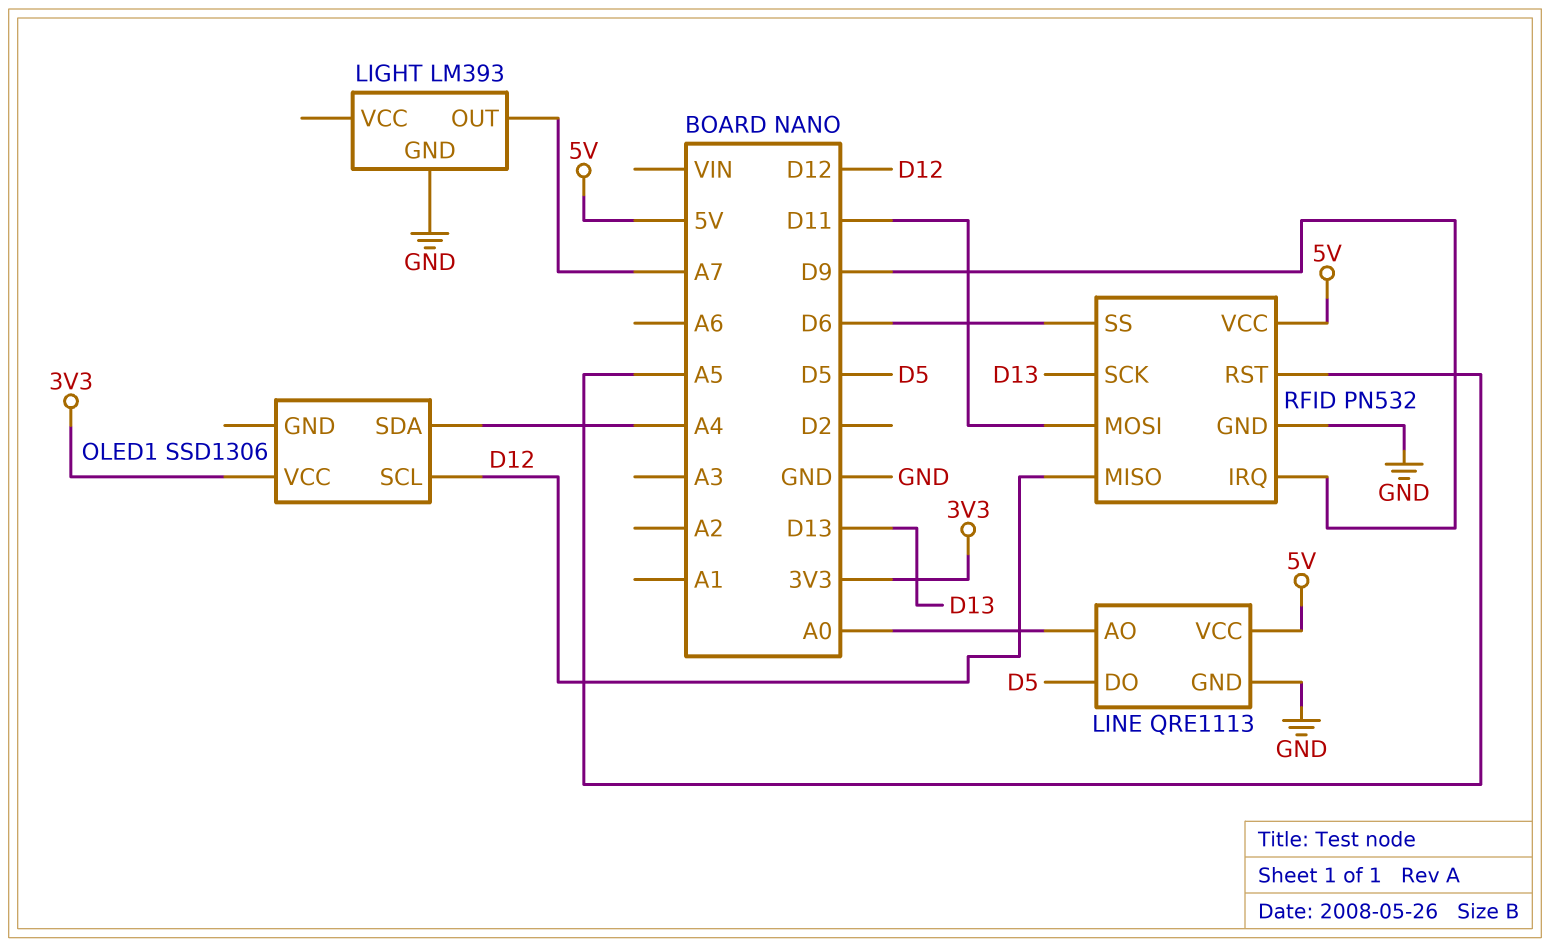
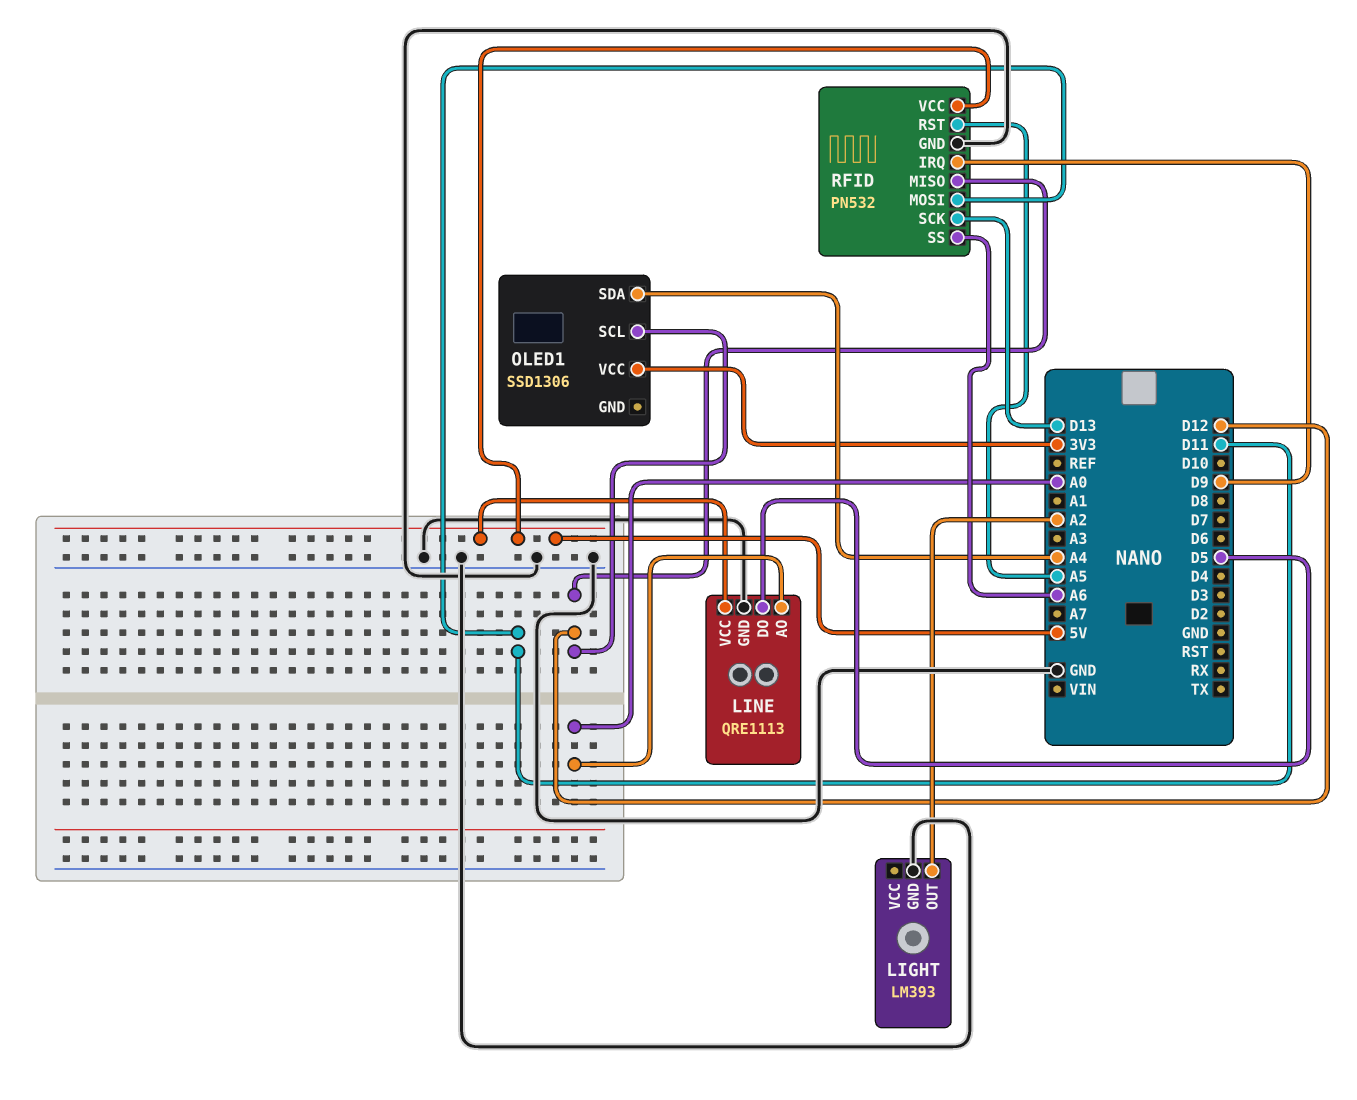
LIGHT pin OUT: A7 -> A2
RFID pin SS: D6 -> A6

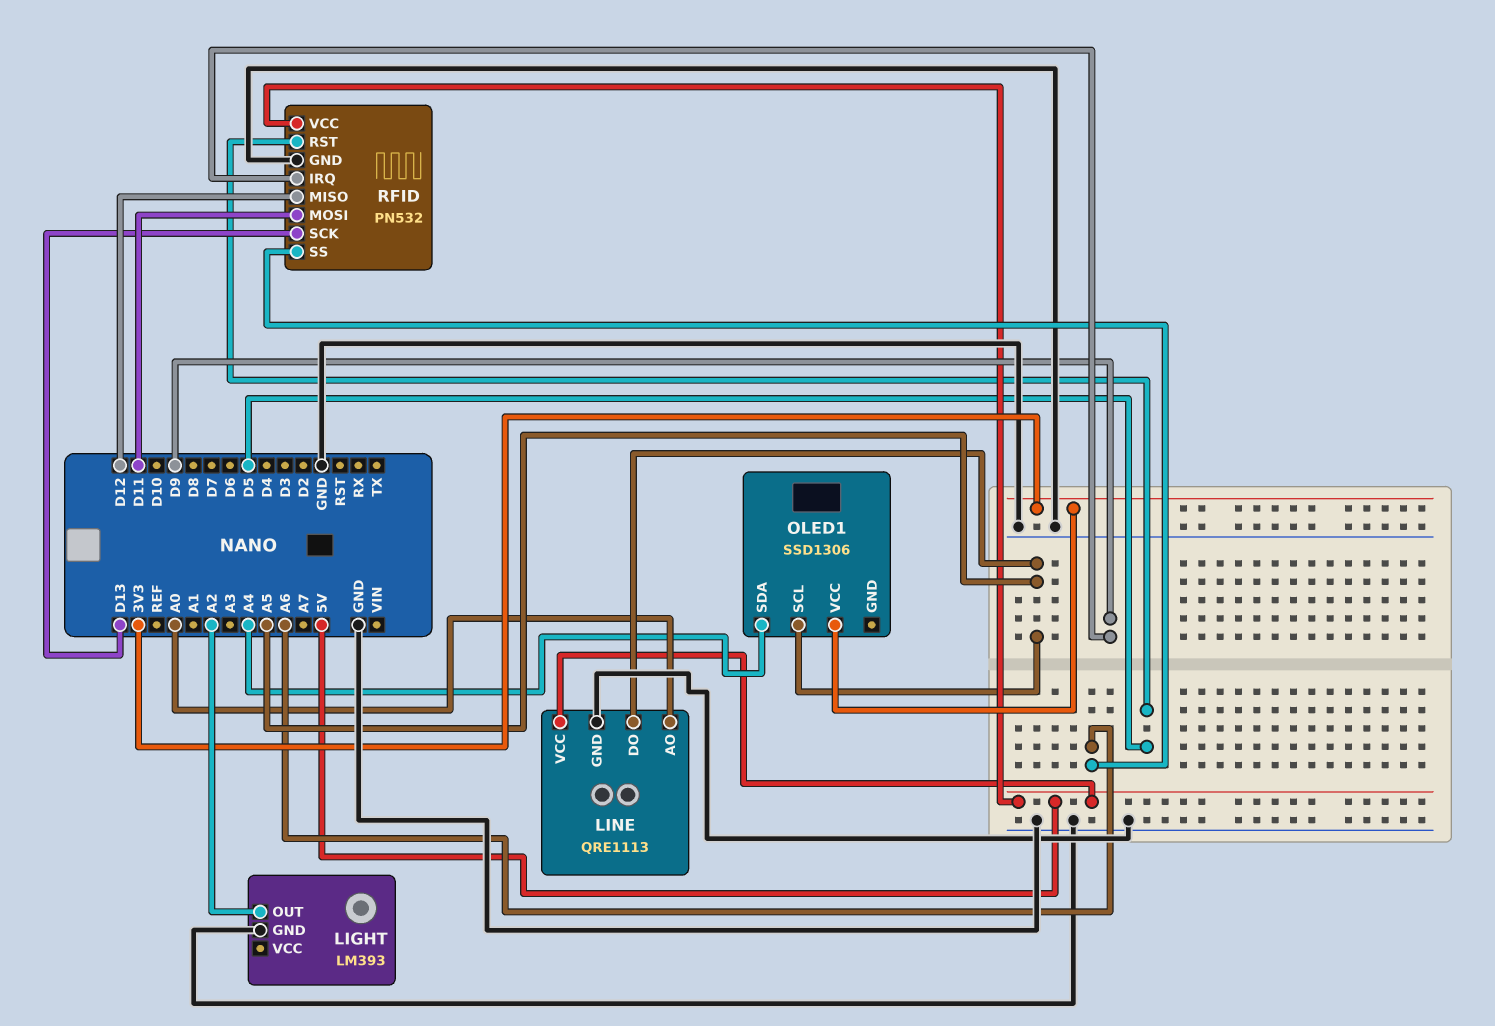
LINE pin DO: D5 -> A5
OLED1 pin SCL: D12 -> A5
RFID pin RST: A5 -> D5

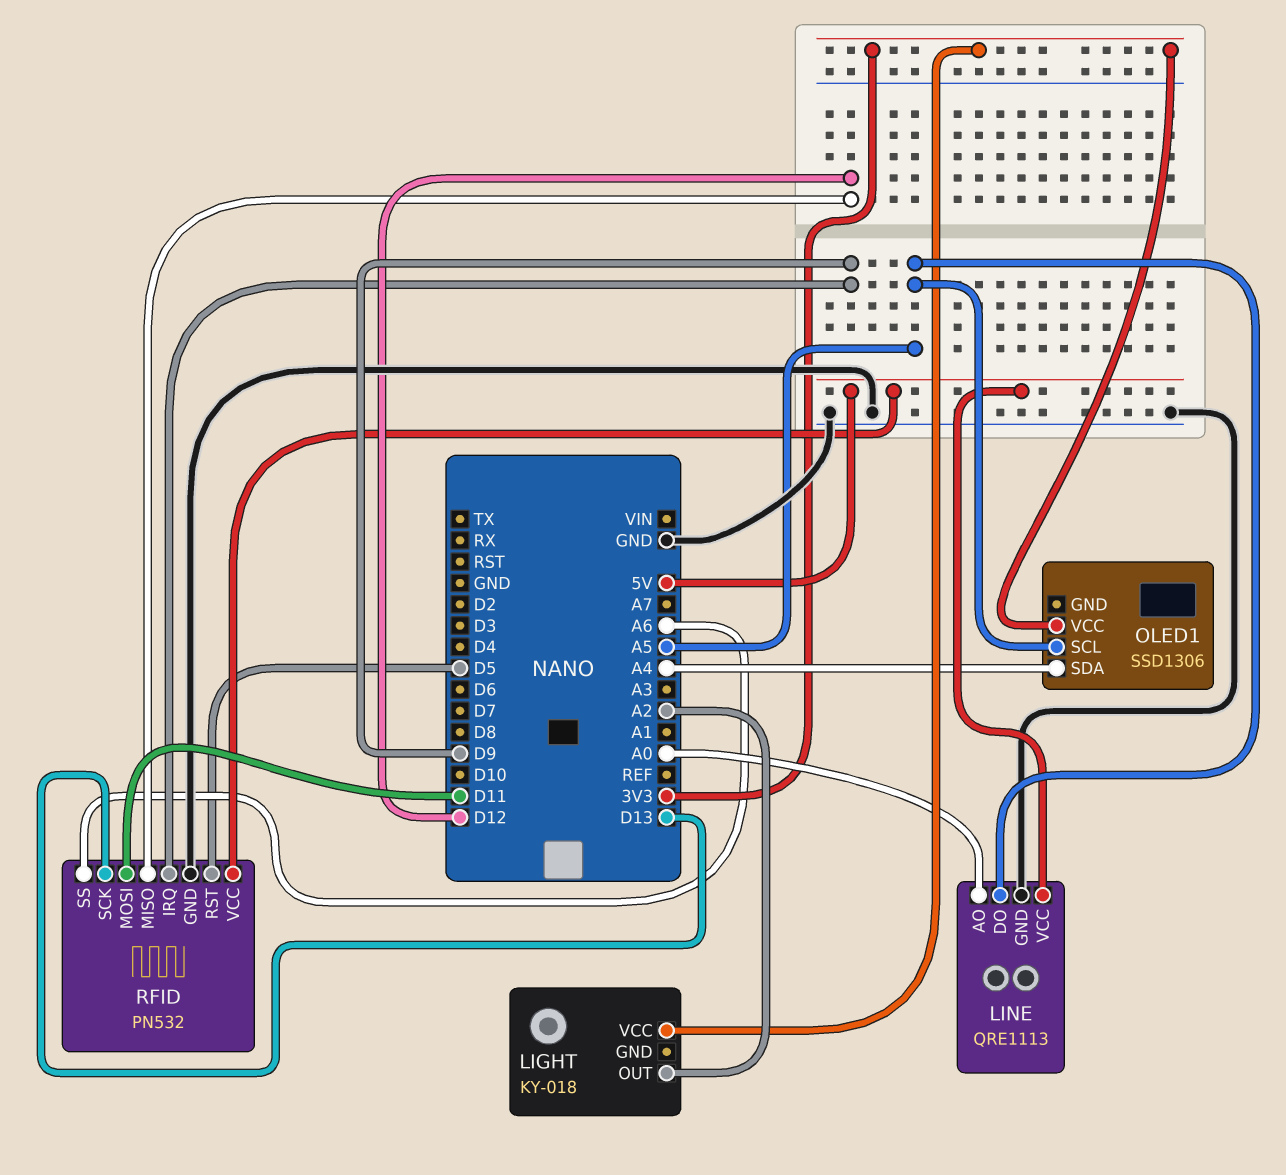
LIGHT: LM393 -> KY-018
LIGHT pin GND: GND -> none
LIGHT pin VCC: none -> 3V3

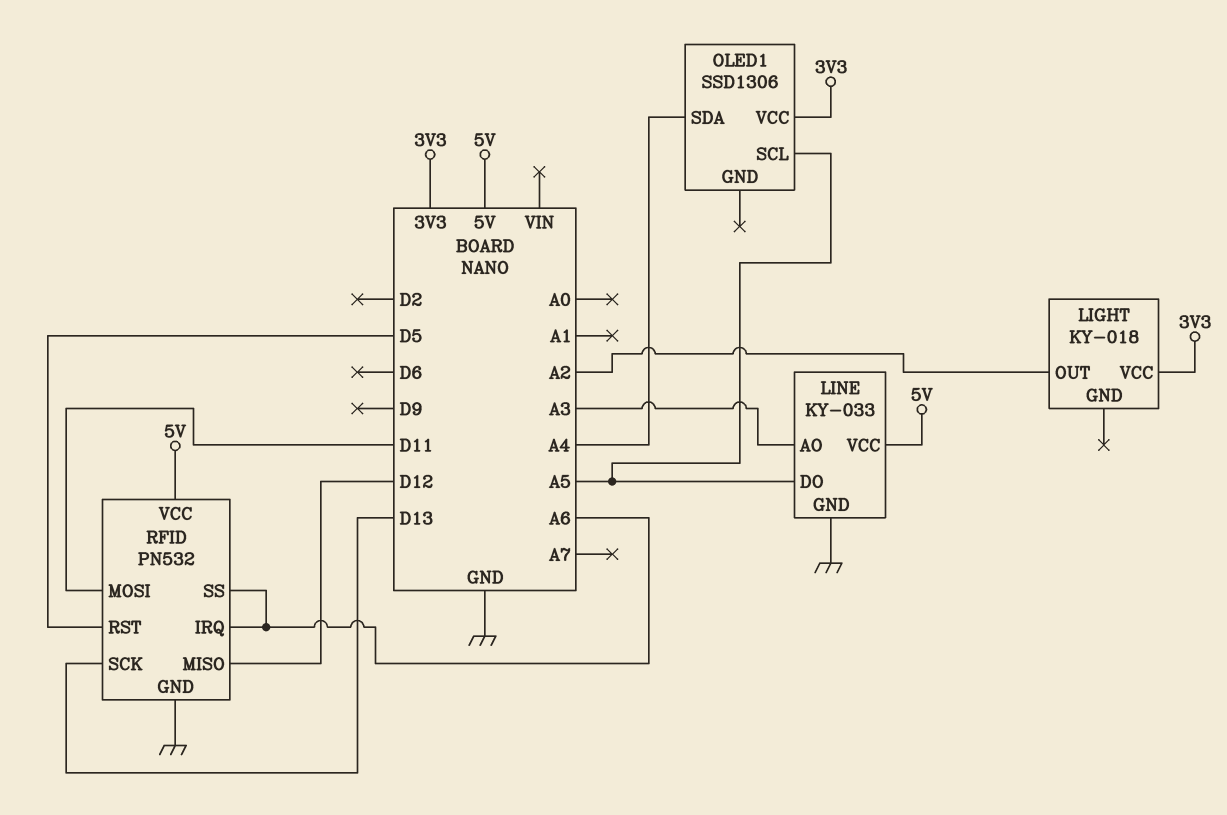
LINE: QRE1113 -> KY-033
LINE pin AO: A0 -> A3
RFID pin IRQ: D9 -> A6

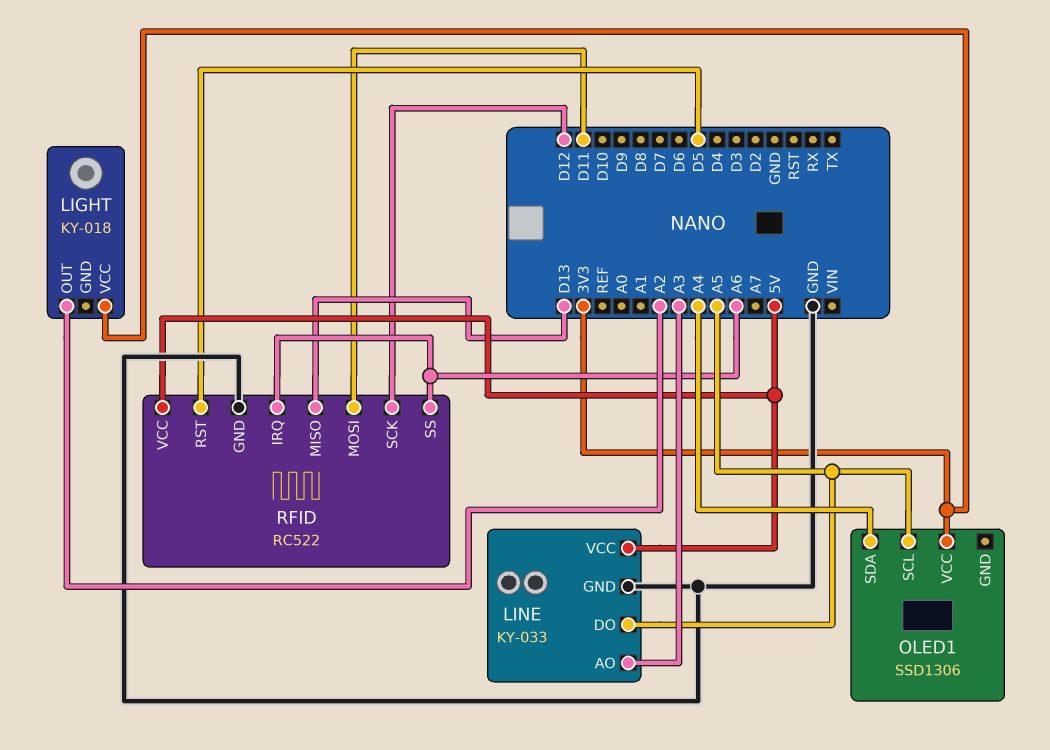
RFID: PN532 -> RC522
RFID pin MISO: D12 -> D13
RFID pin SCK: D13 -> D12

